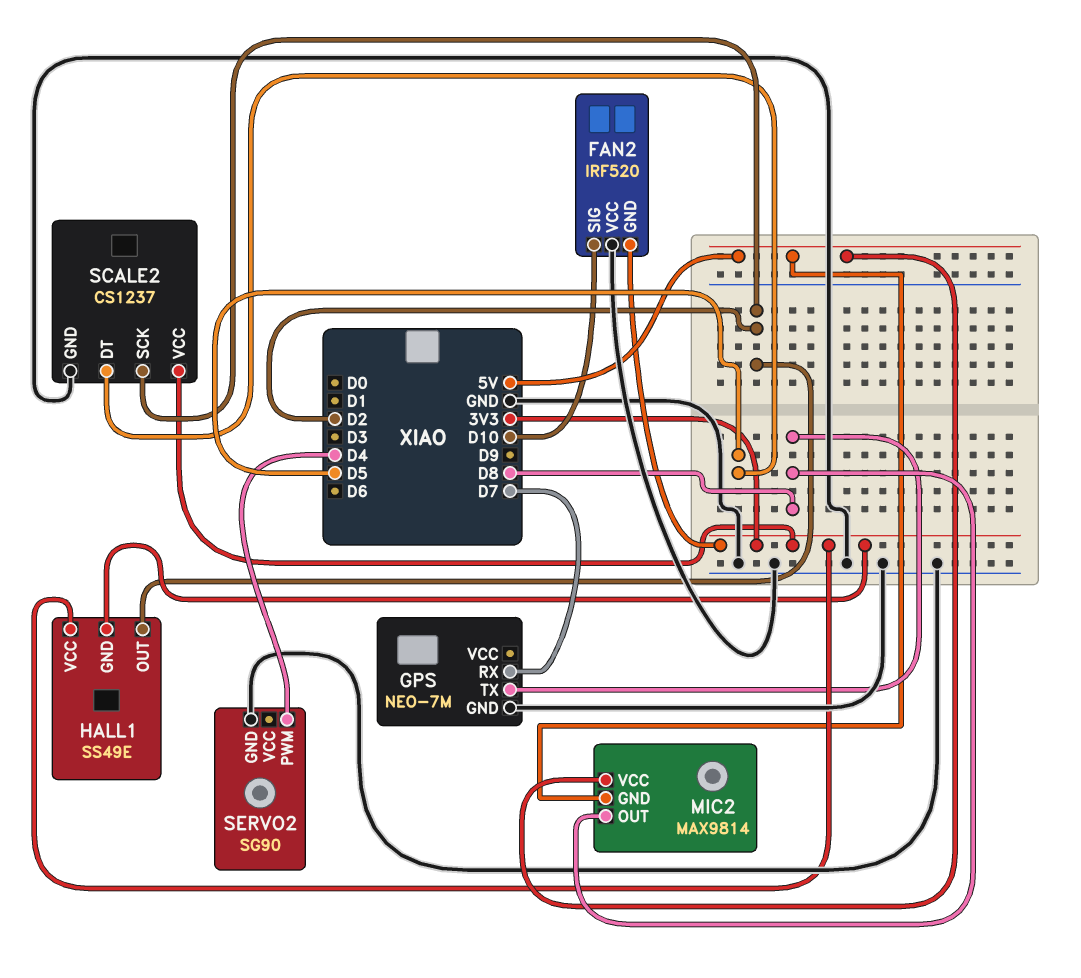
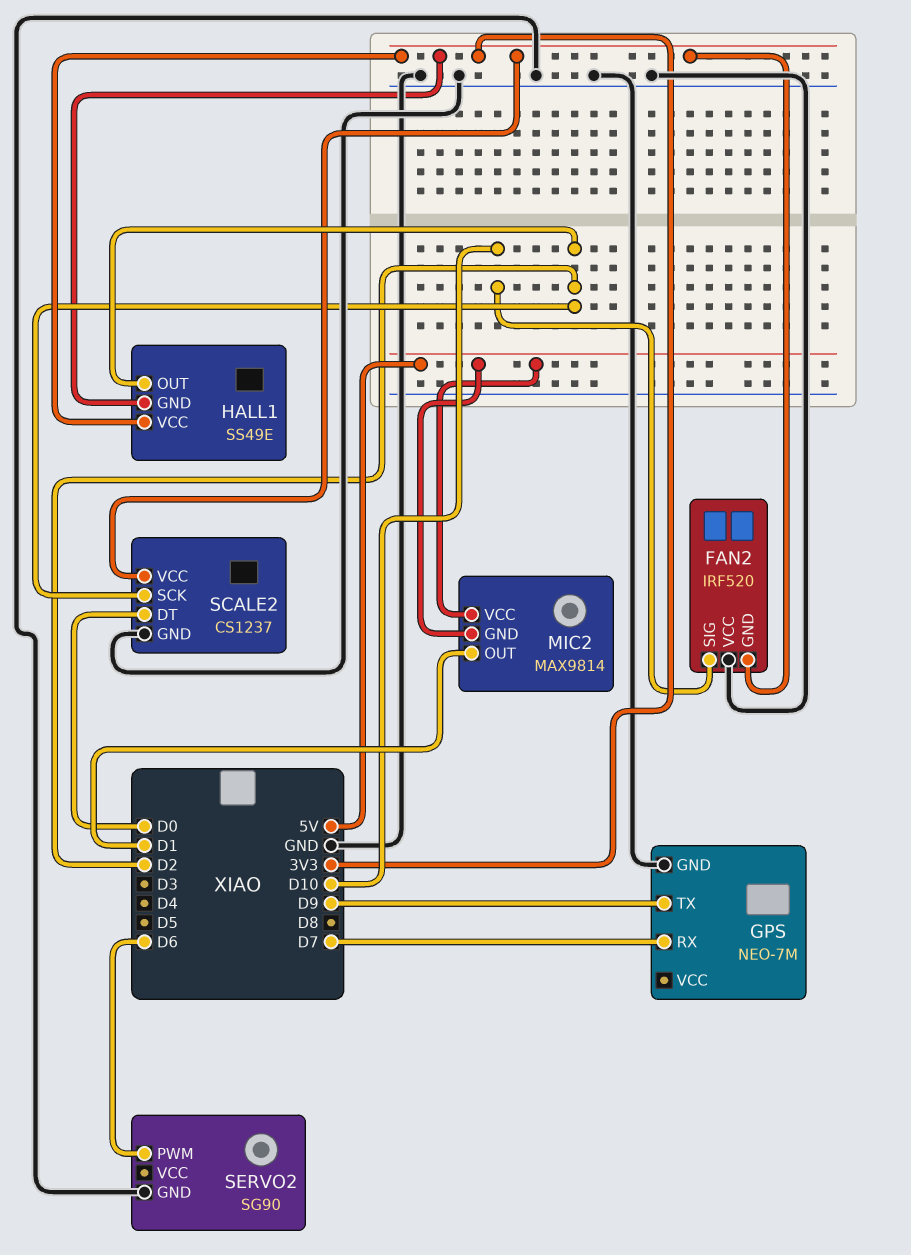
GPS pin TX: D8 -> D9
MIC2 pin OUT: D8 -> D1
SCALE2 pin DT: D5 -> D0
SERVO2 pin PWM: D4 -> D6

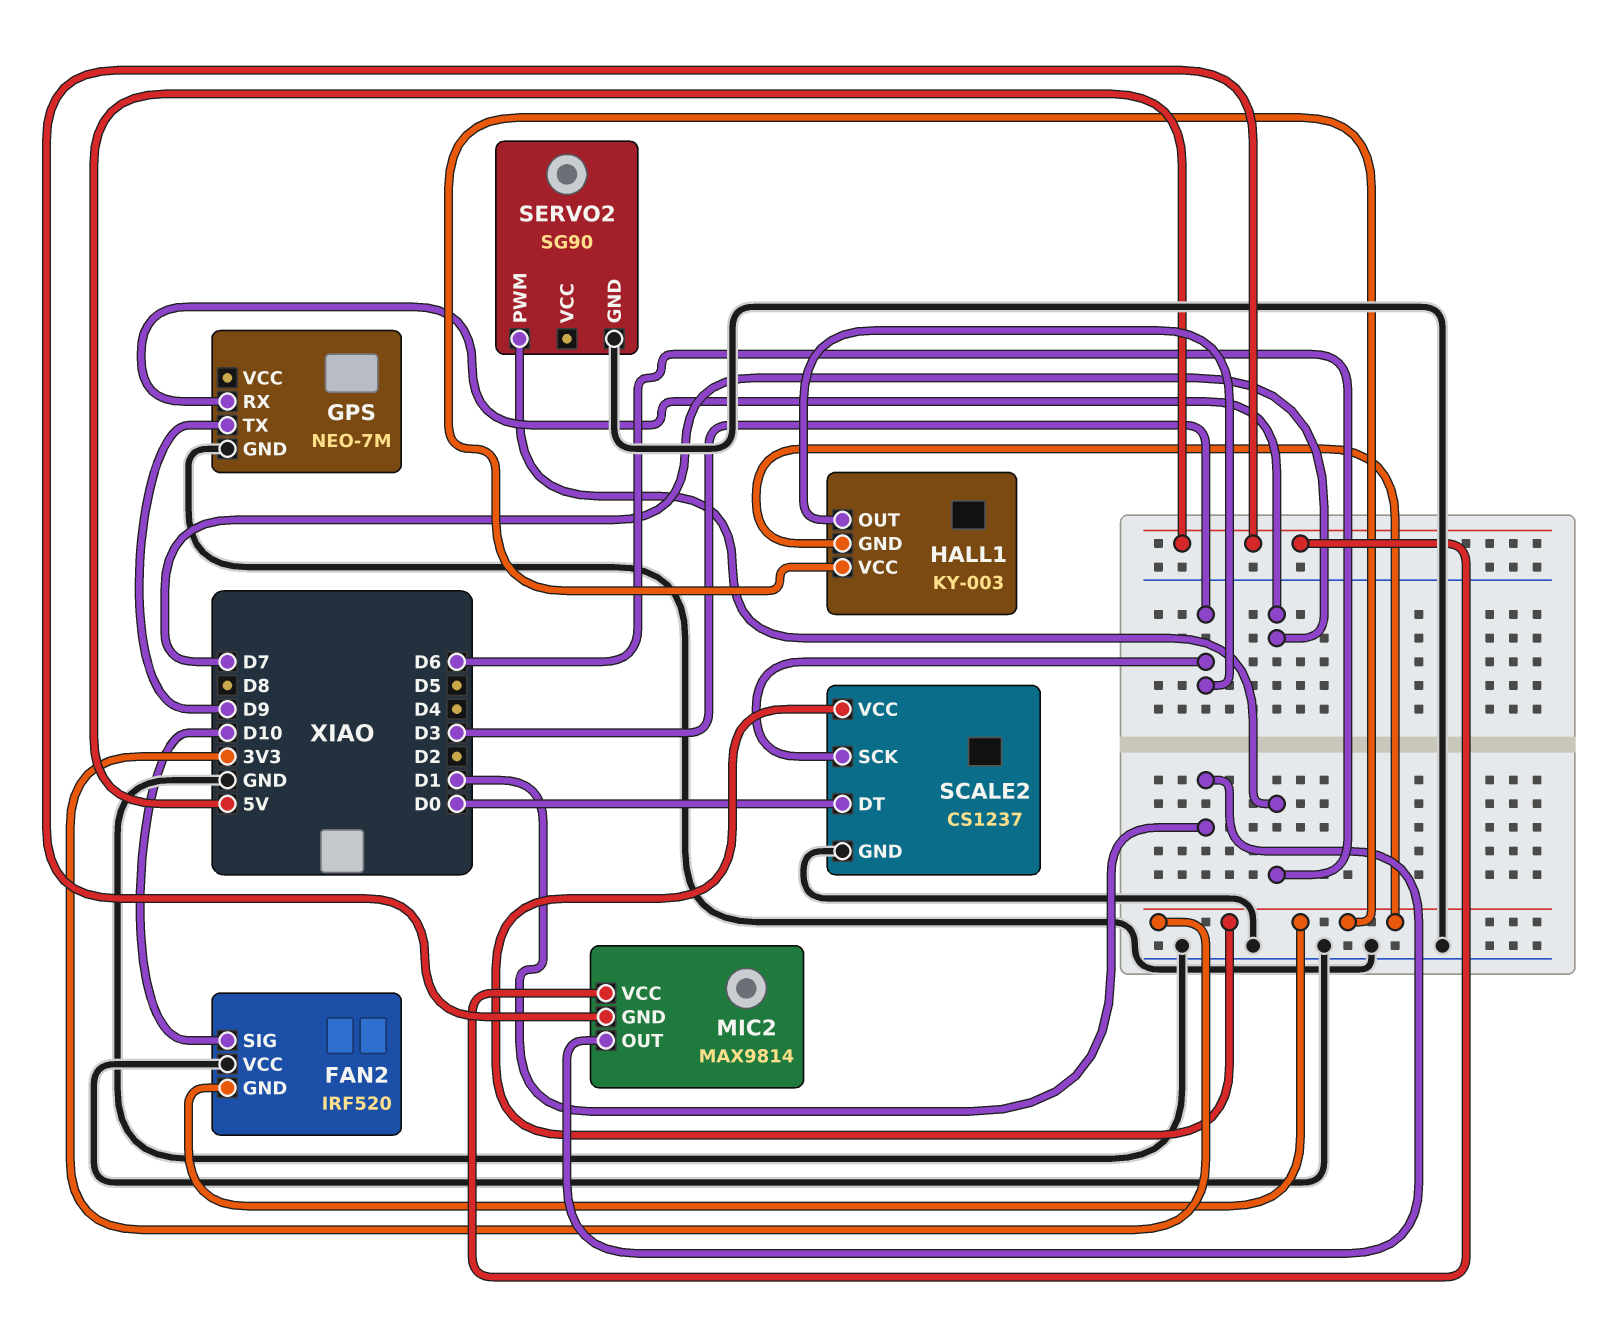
HALL1: SS49E -> KY-003
HALL1 pin OUT: D2 -> D3
SCALE2 pin SCK: D2 -> D3

